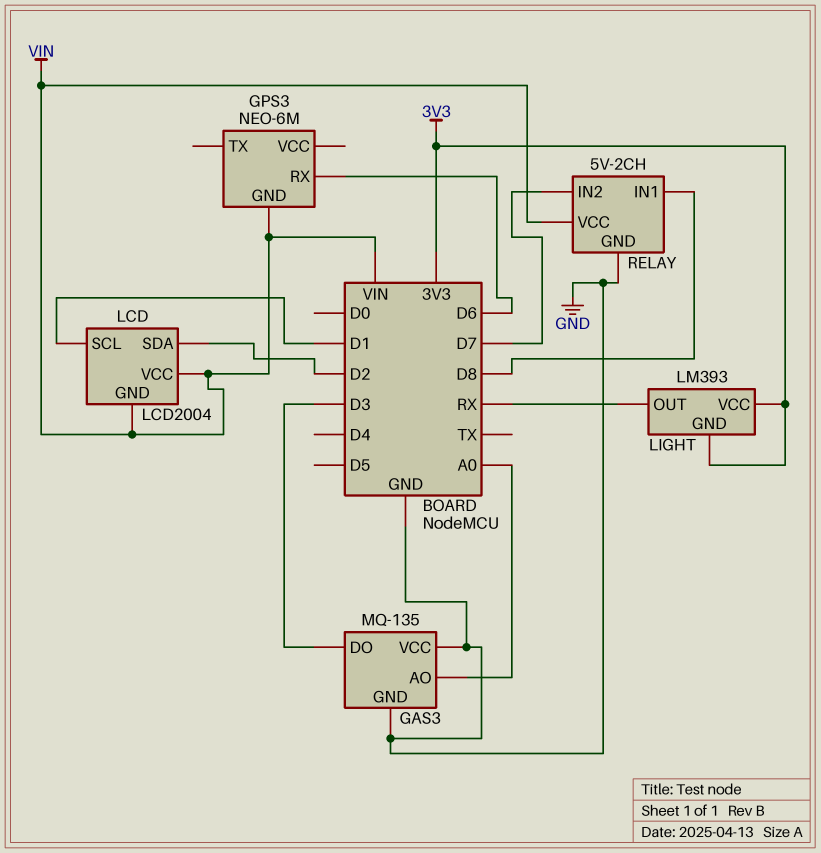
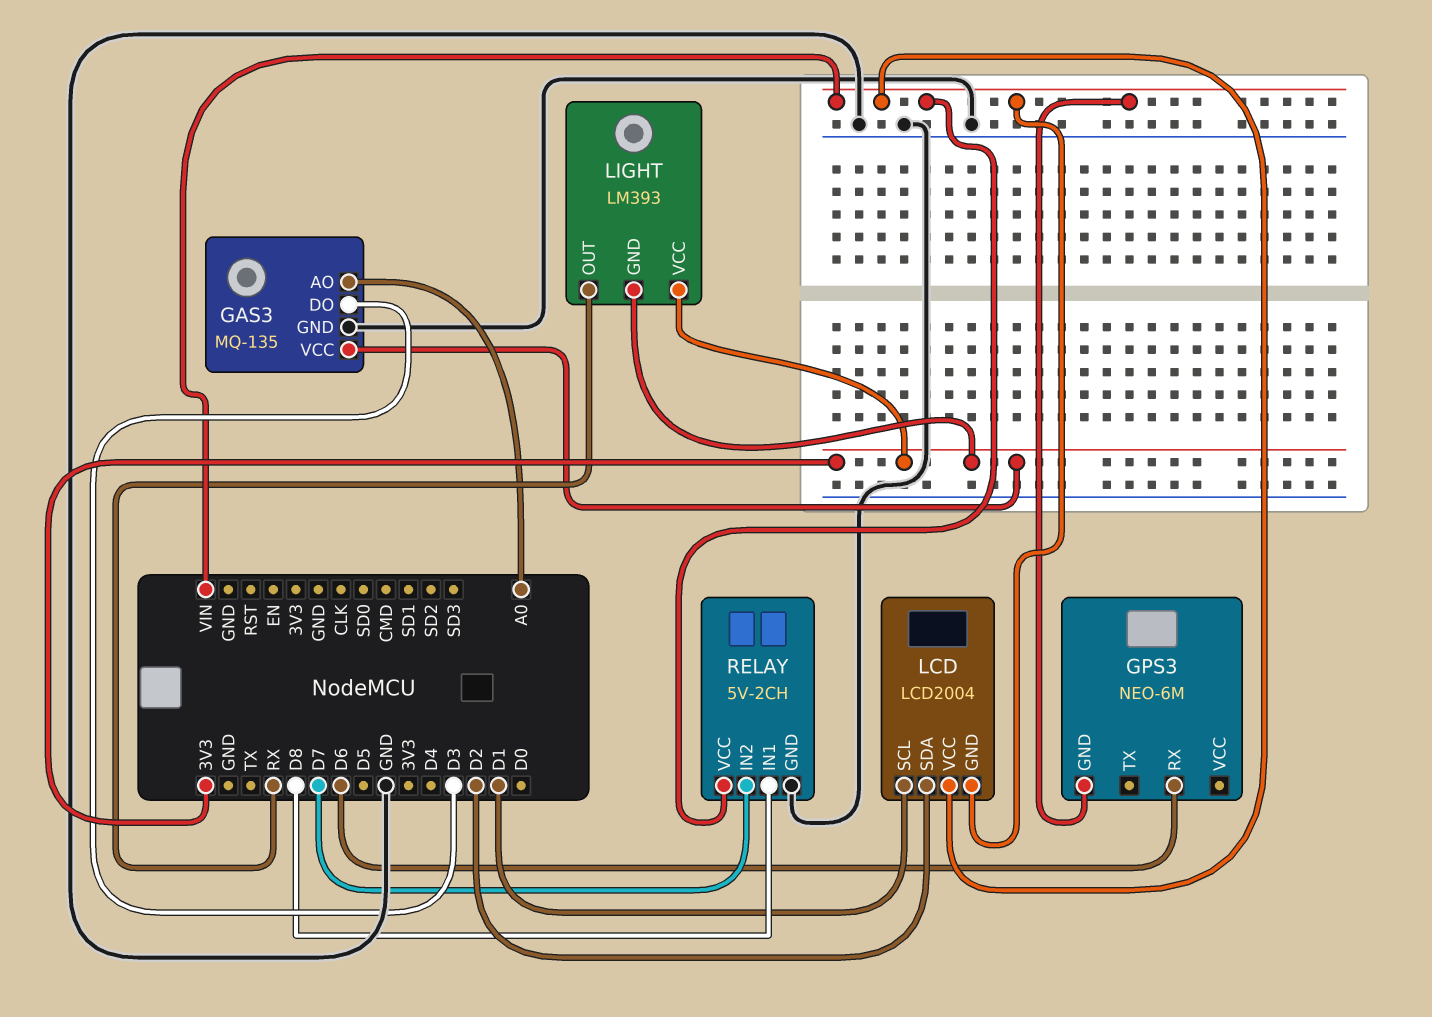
GAS3 pin VCC: GND -> 3V3

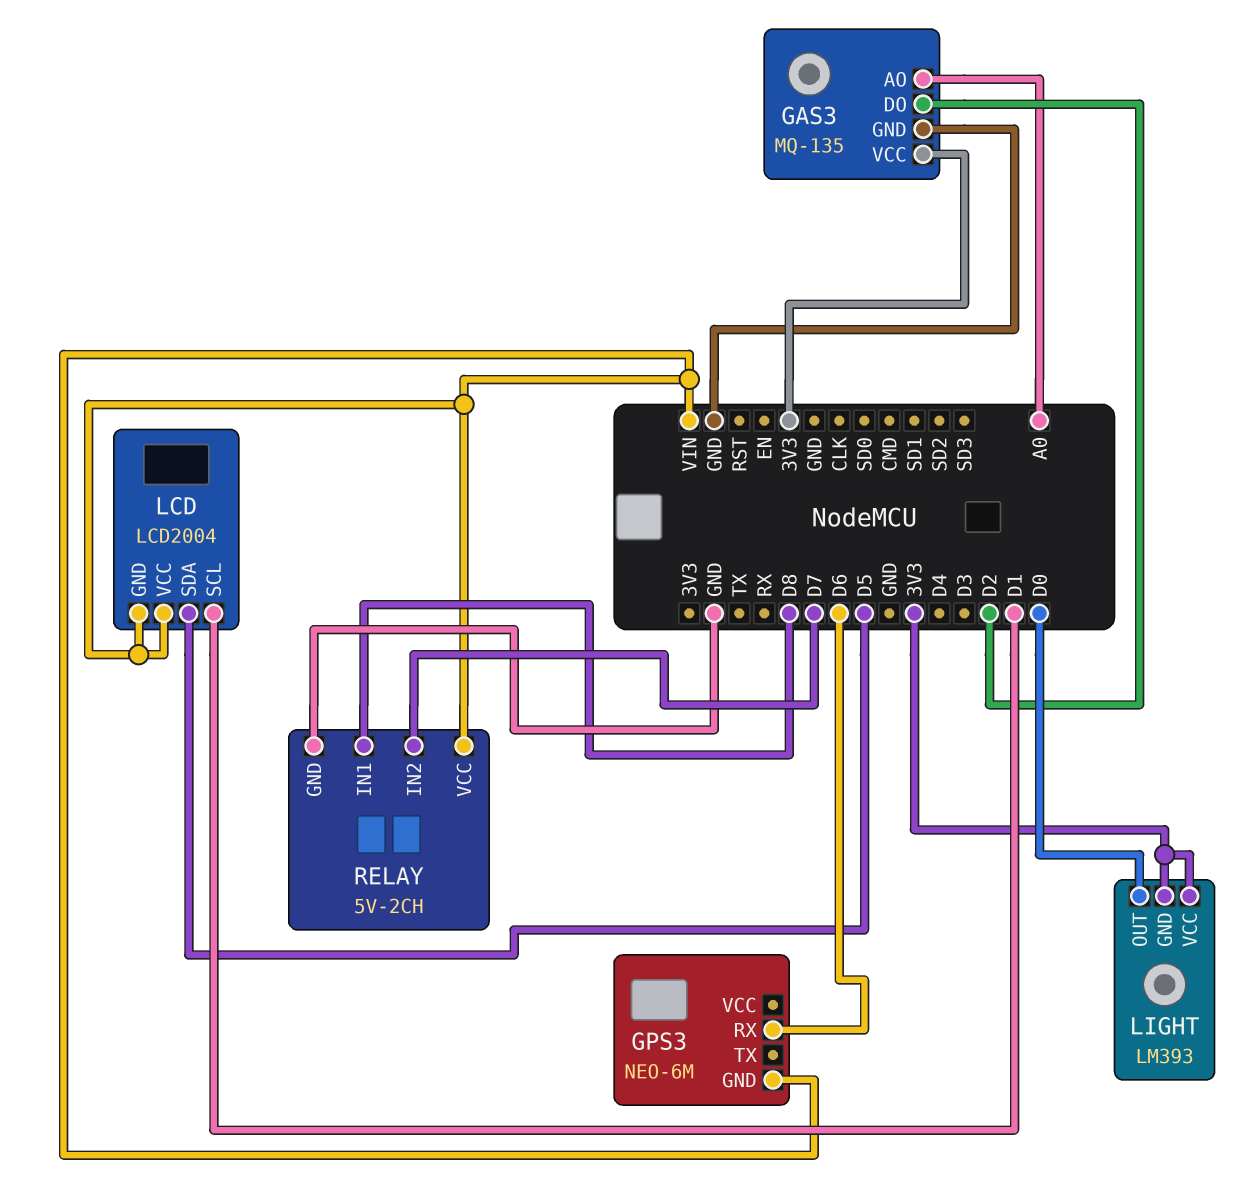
GAS3 pin DO: D3 -> D2
LCD pin SDA: D2 -> D5
LIGHT pin OUT: RX -> D0

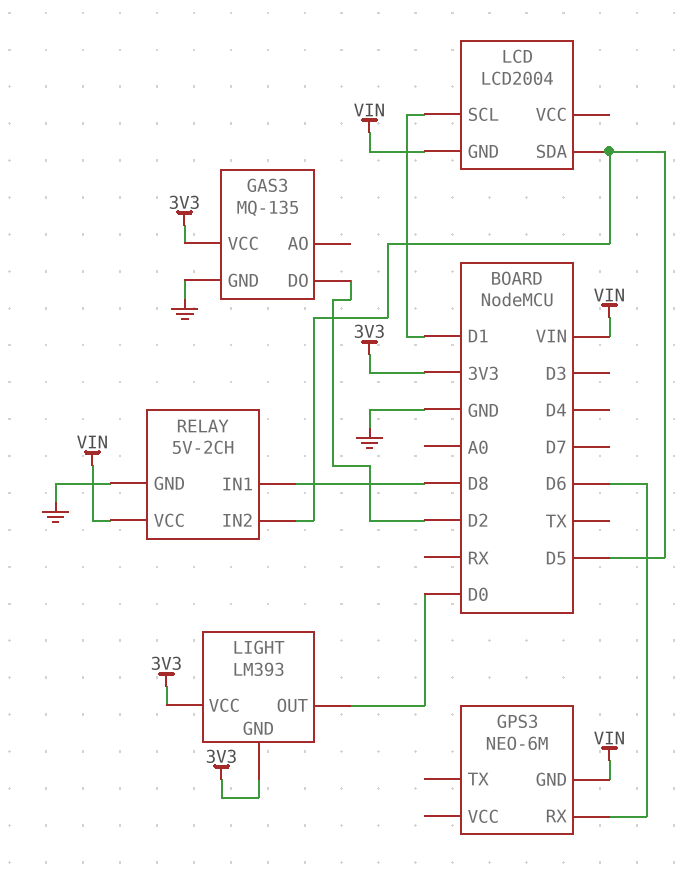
GAS3 pin AO: A0 -> none
LCD pin VCC: VIN -> none
RELAY pin IN2: D7 -> D5

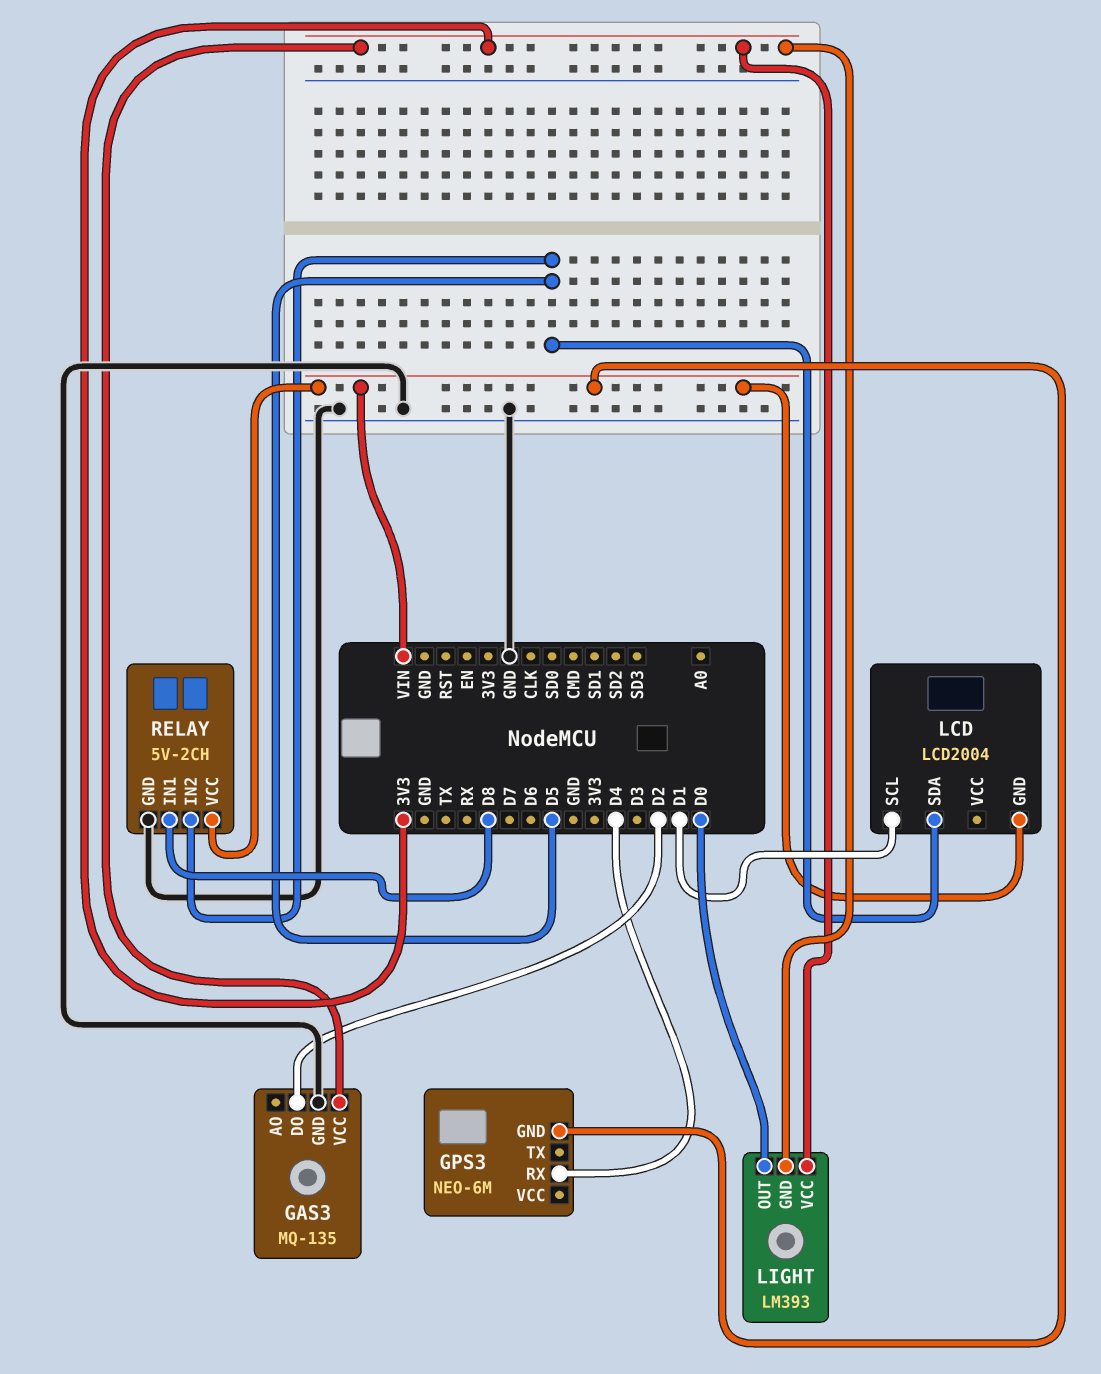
GPS3 pin RX: D6 -> D4

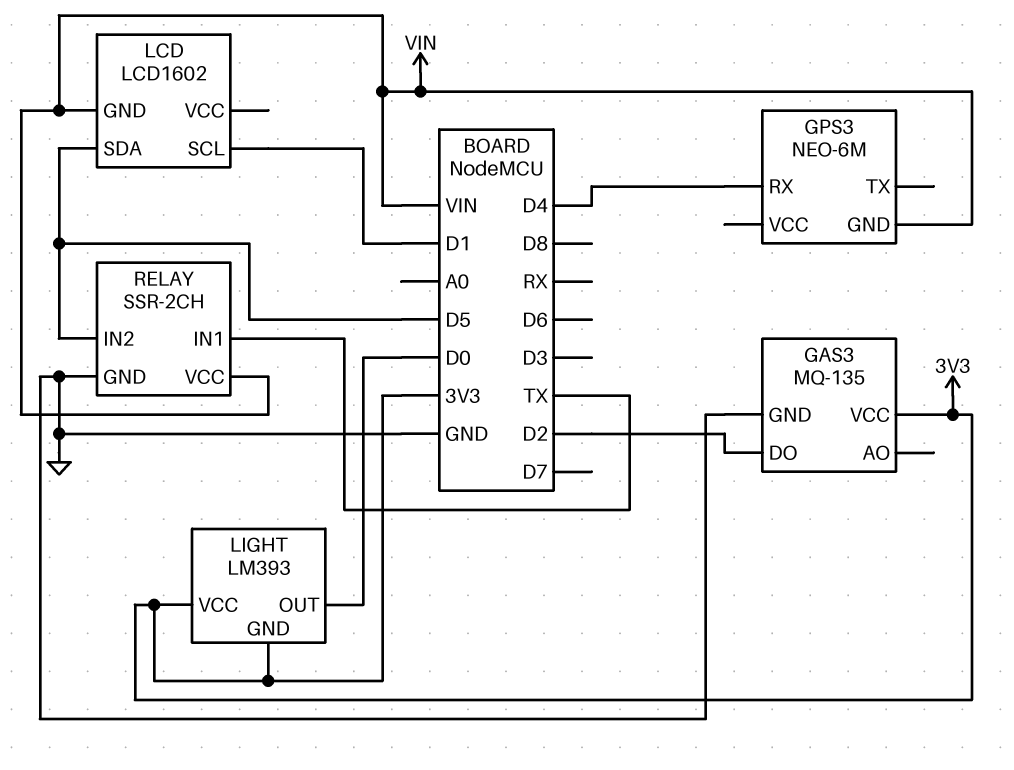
LCD: LCD2004 -> LCD1602
RELAY: 5V-2CH -> SSR-2CH
RELAY pin IN1: D8 -> TX

